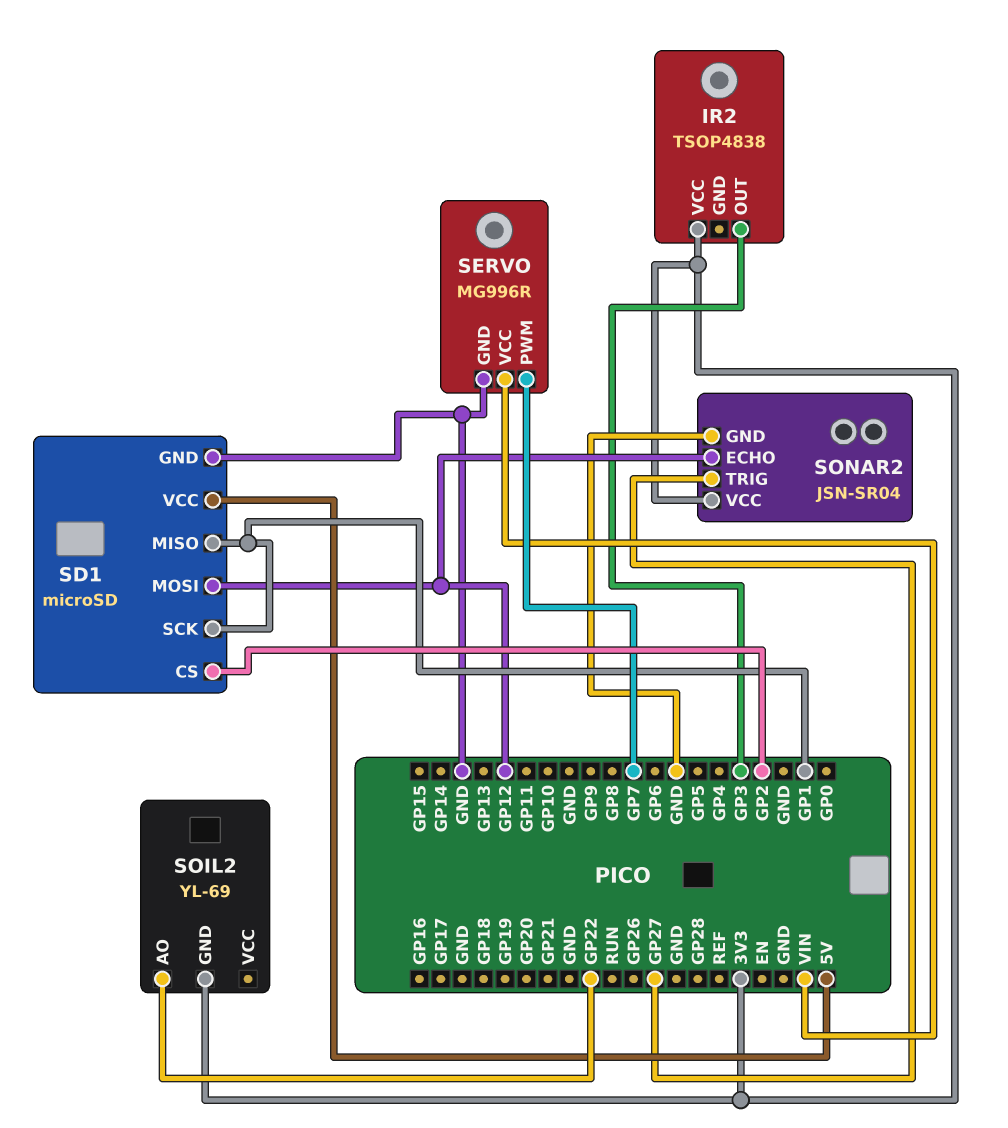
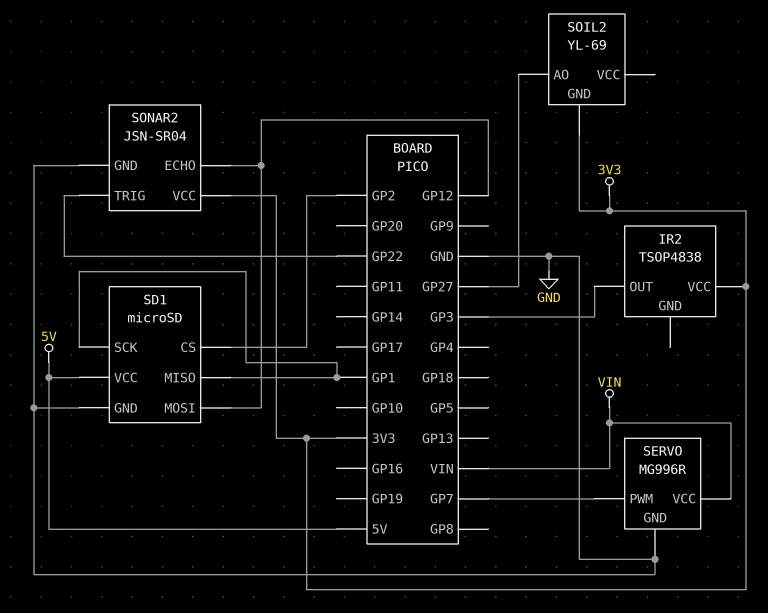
SOIL2 pin AO: GP22 -> GP27
SONAR2 pin TRIG: GP27 -> GP22

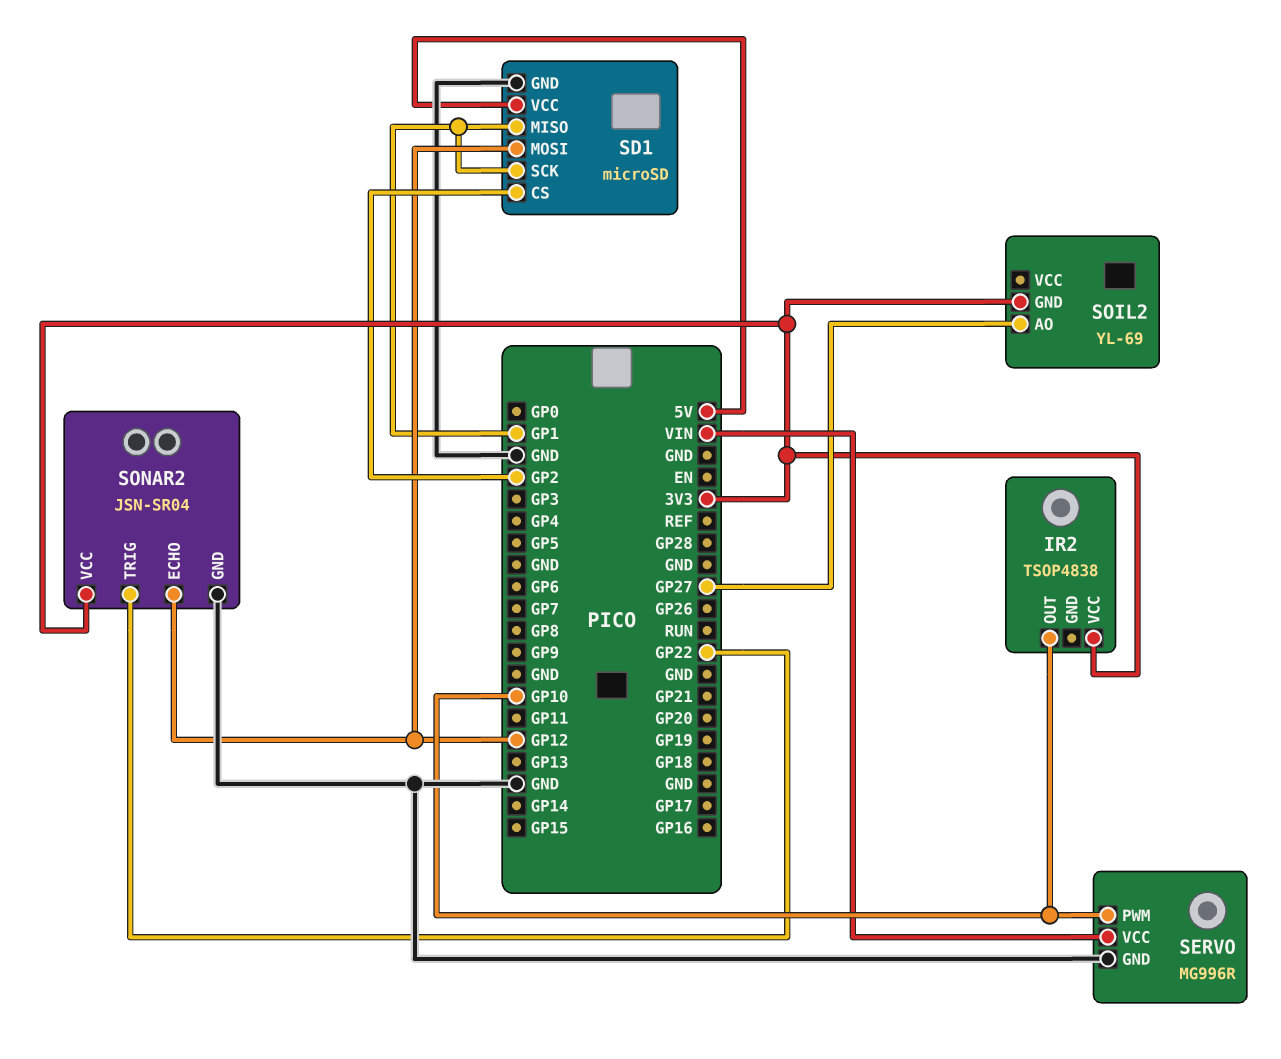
IR2 pin OUT: GP3 -> GP10
SERVO pin PWM: GP7 -> GP10

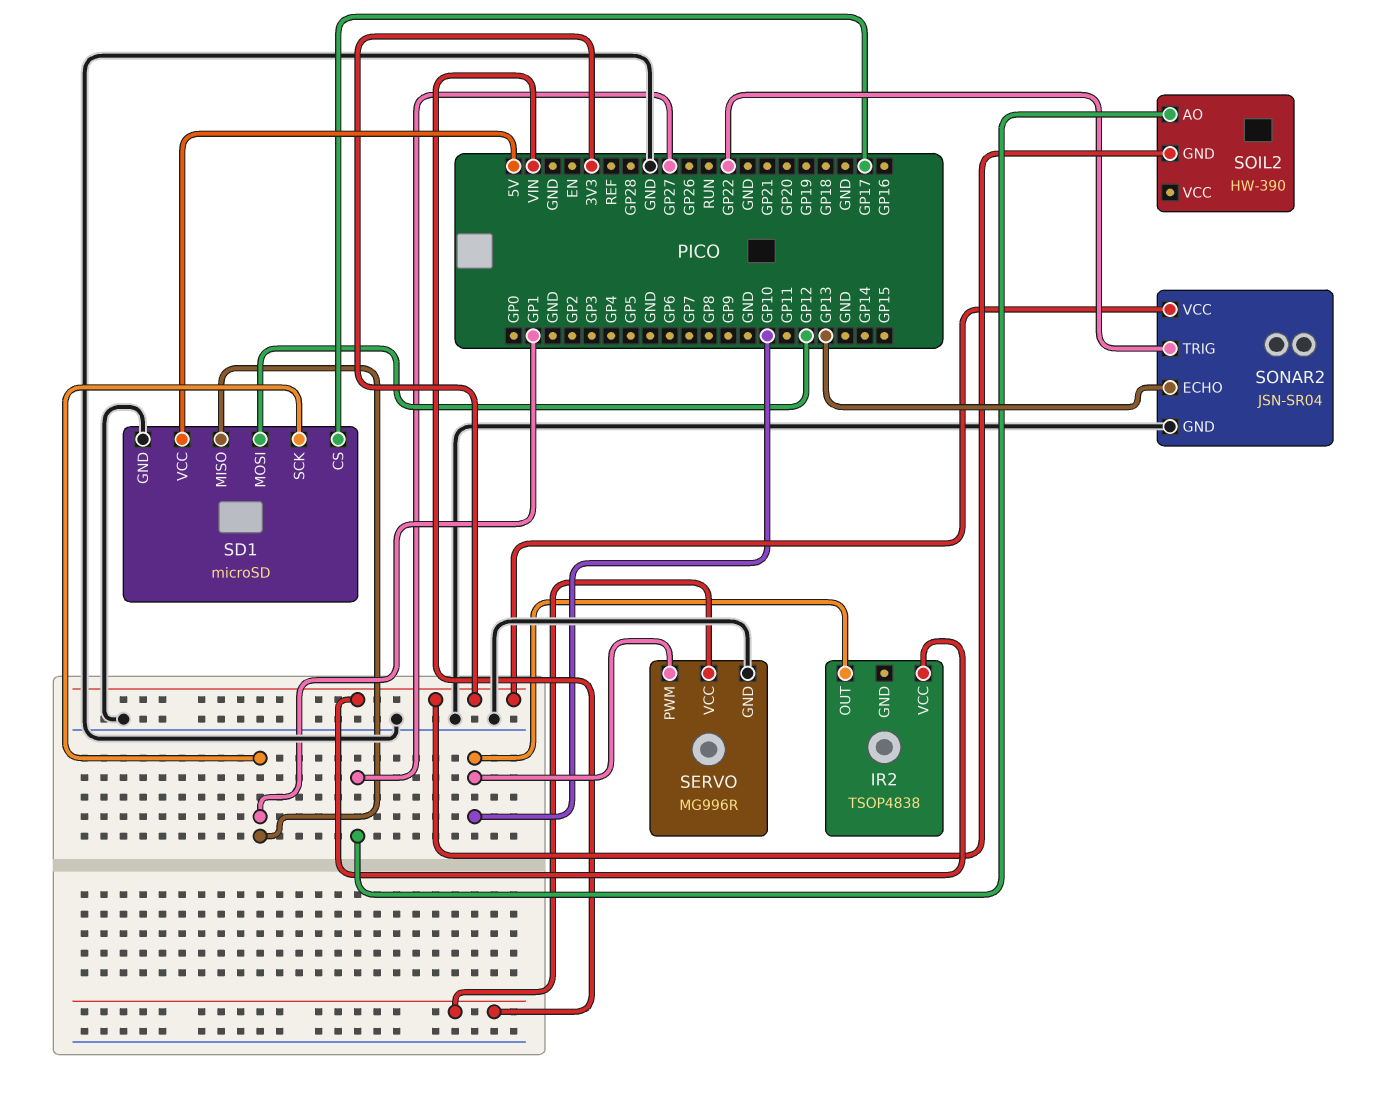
SD1 pin CS: GP2 -> GP17
SOIL2: YL-69 -> HW-390
SONAR2 pin ECHO: GP12 -> GP13

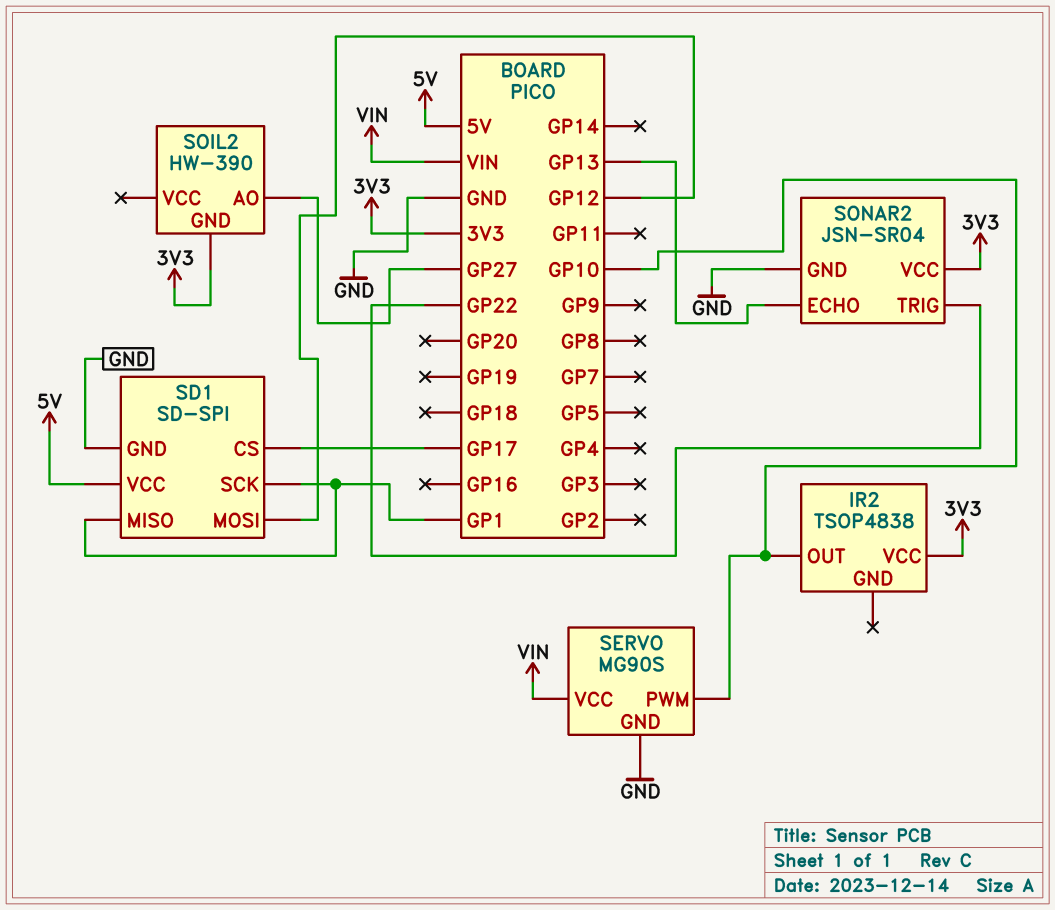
SD1: microSD -> SD-SPI
SERVO: MG996R -> MG90S

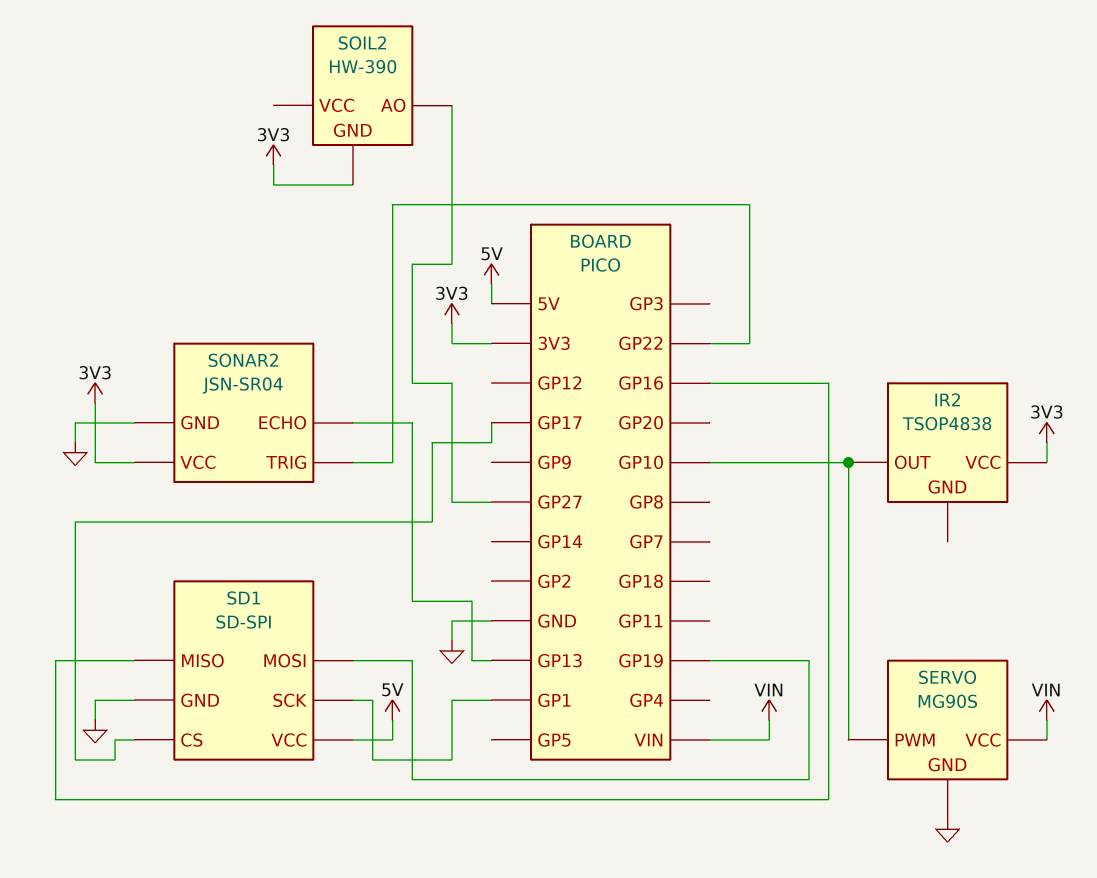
SD1 pin MISO: GP1 -> GP16
SD1 pin MOSI: GP12 -> GP19

